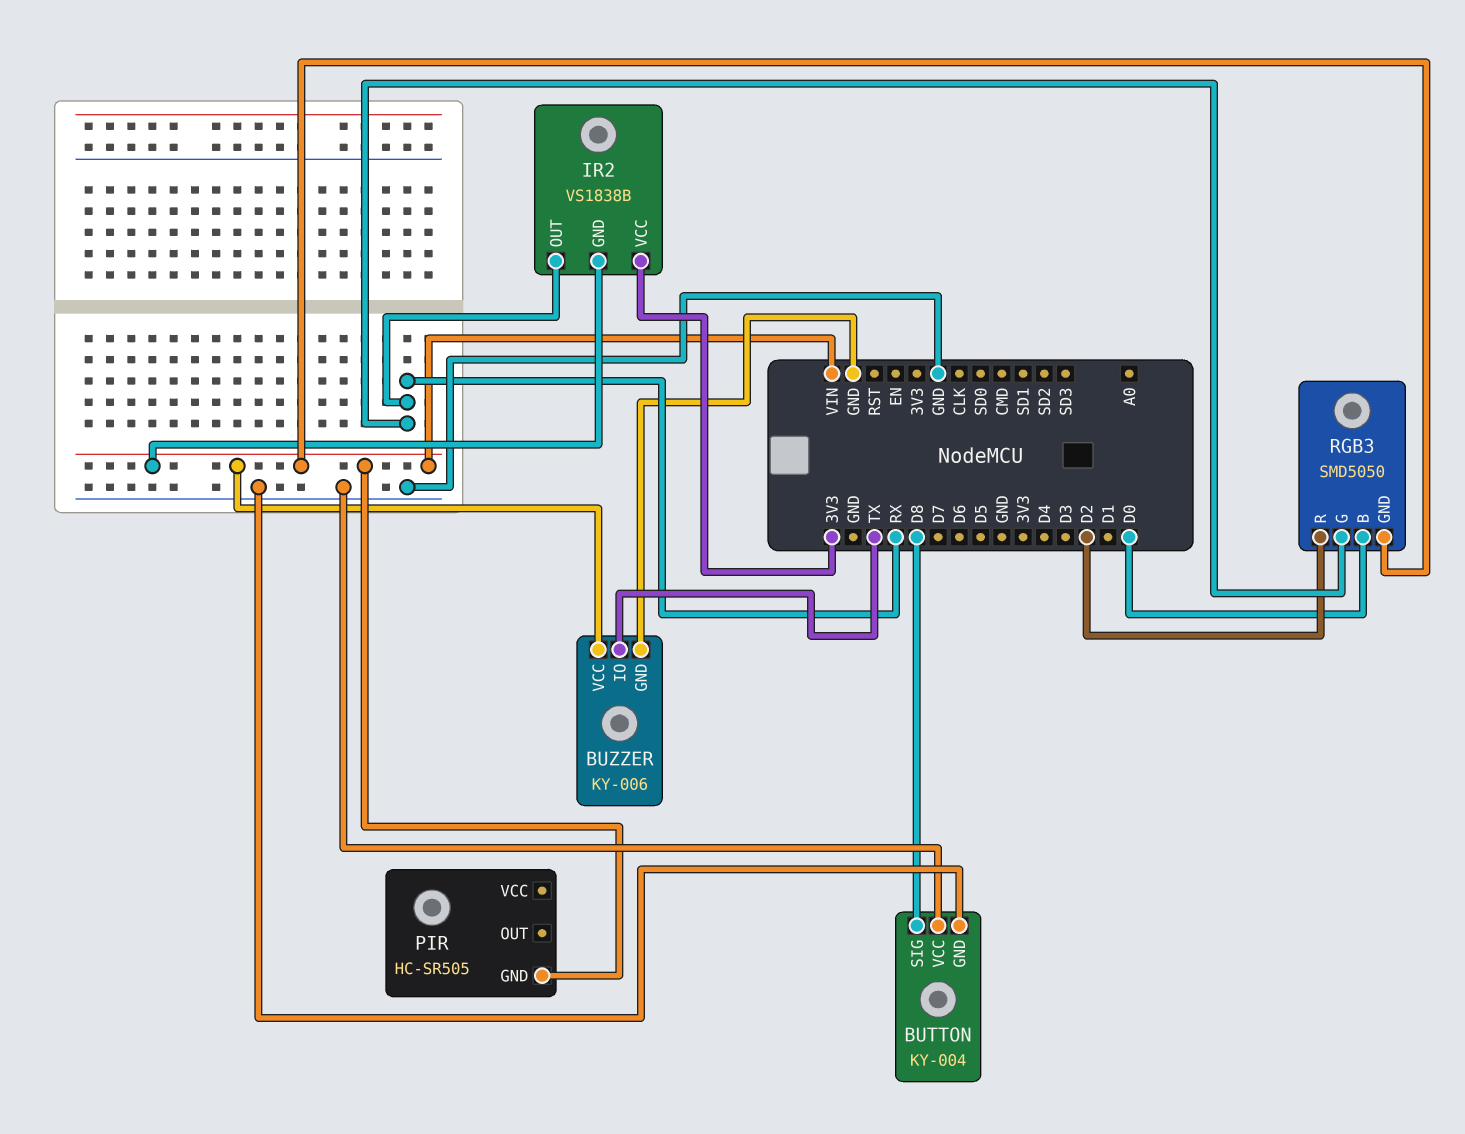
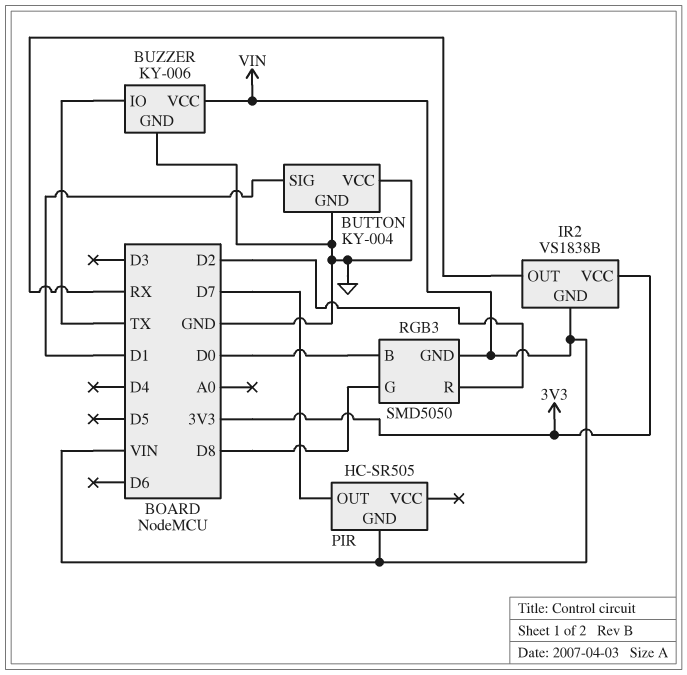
BUTTON pin SIG: D8 -> D1
PIR pin OUT: none -> D7
RGB3 pin G: RX -> D8

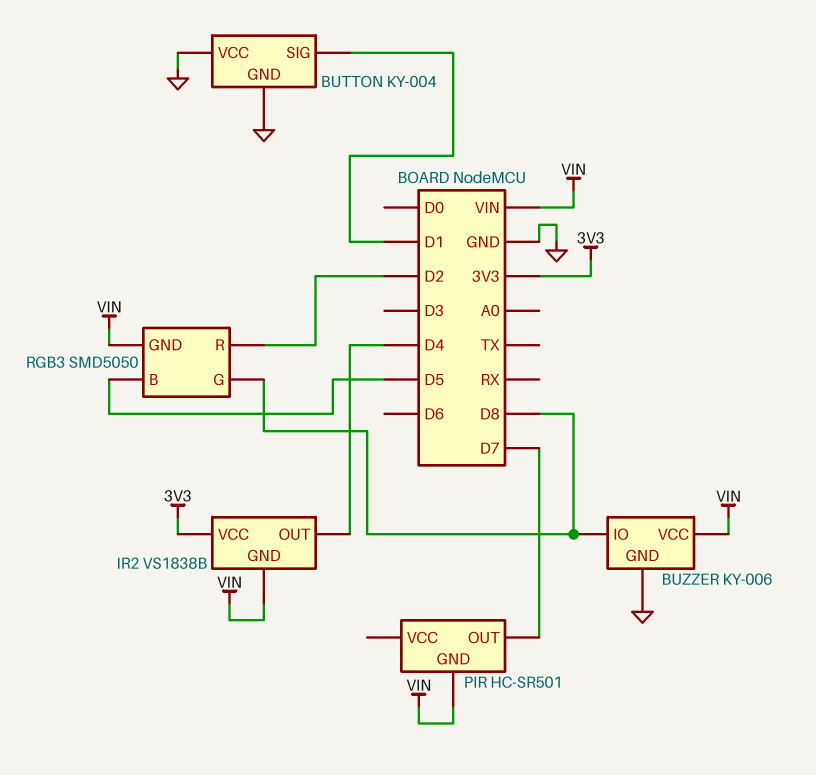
BUZZER pin IO: TX -> D8
IR2 pin OUT: RX -> D4
PIR: HC-SR505 -> HC-SR501
RGB3 pin B: D0 -> D5

